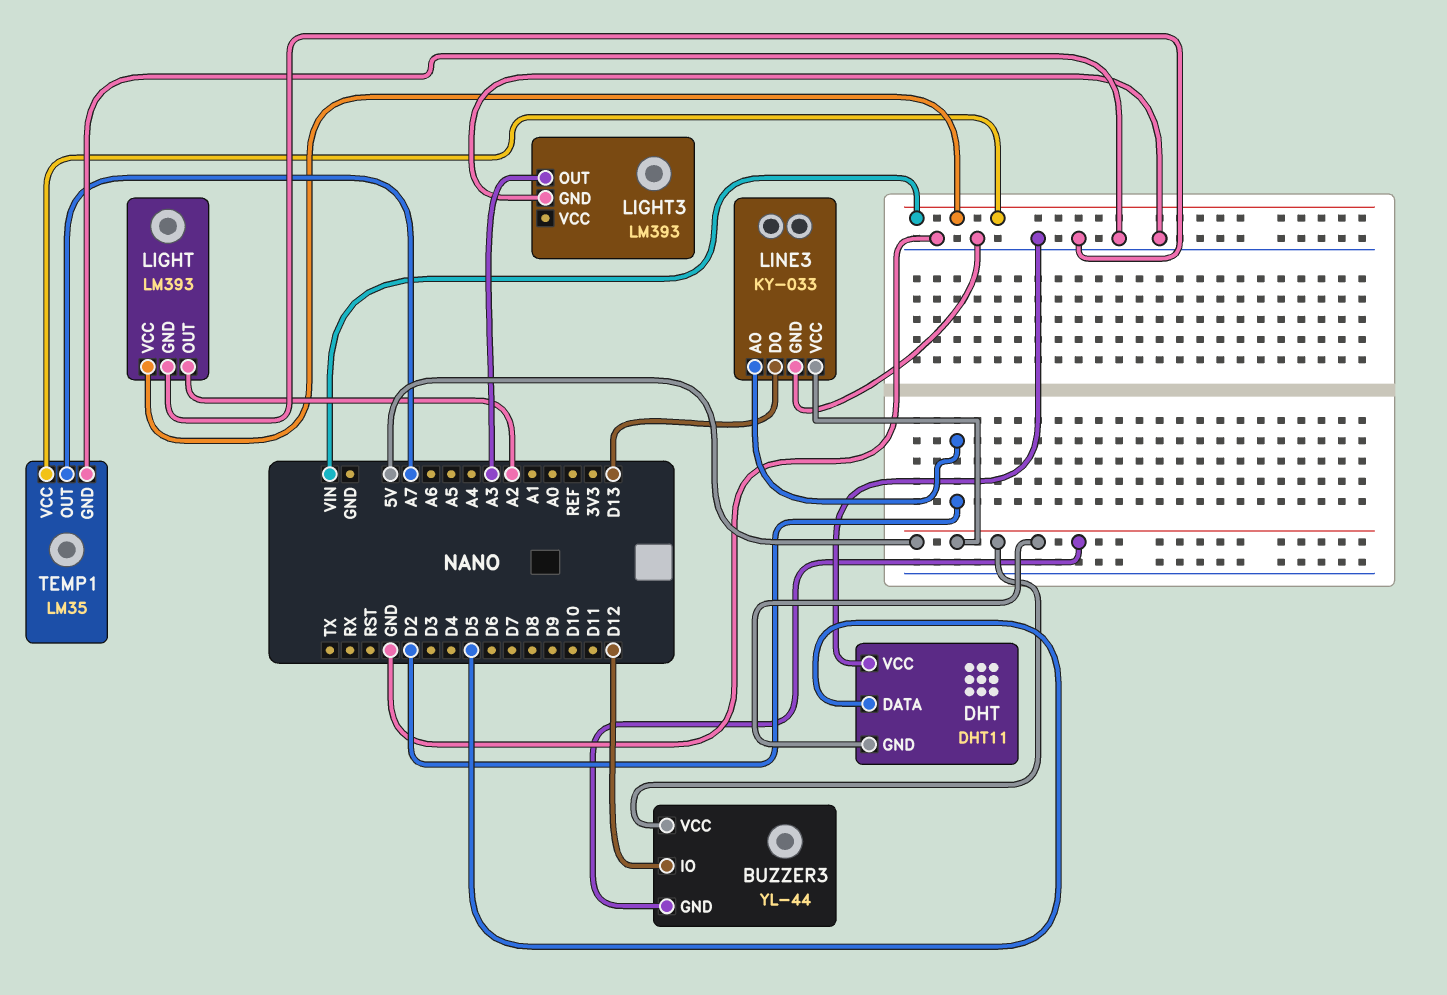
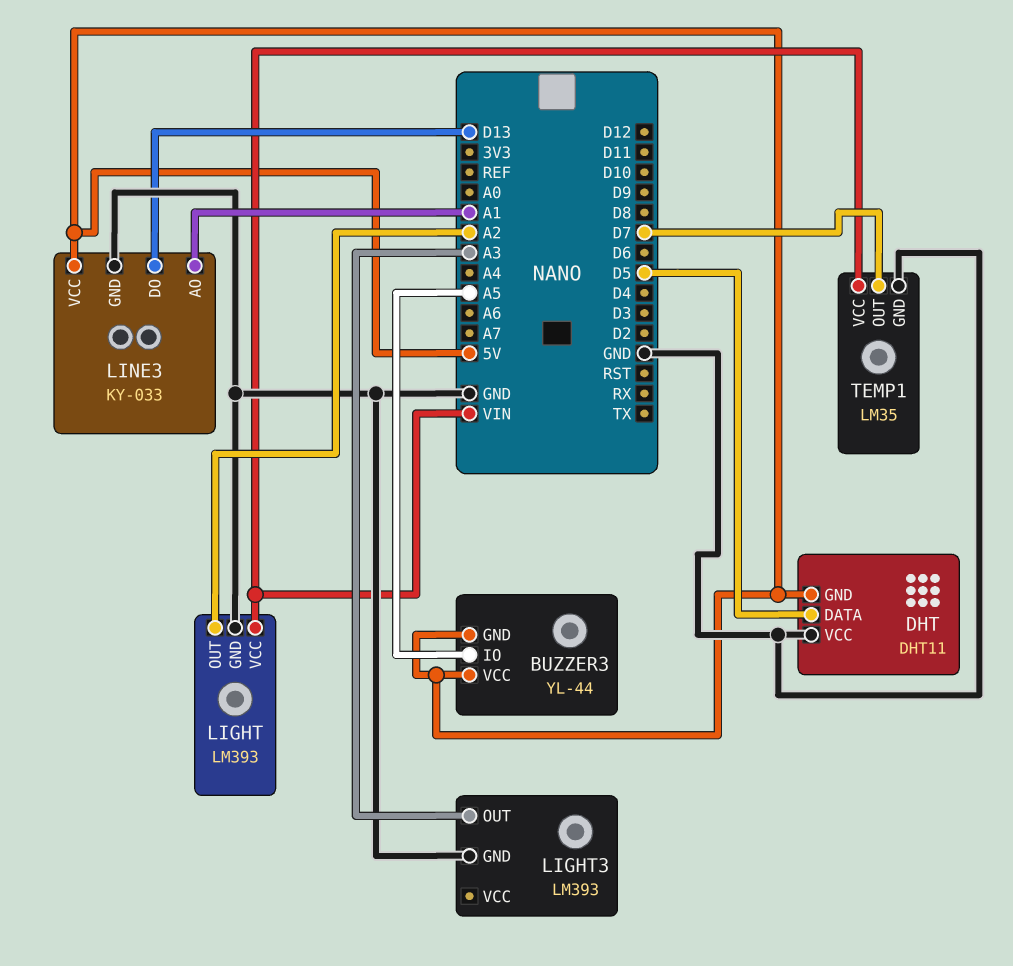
BUZZER3 pin IO: D12 -> A5
LINE3 pin AO: D2 -> A1
TEMP1 pin OUT: A7 -> D7

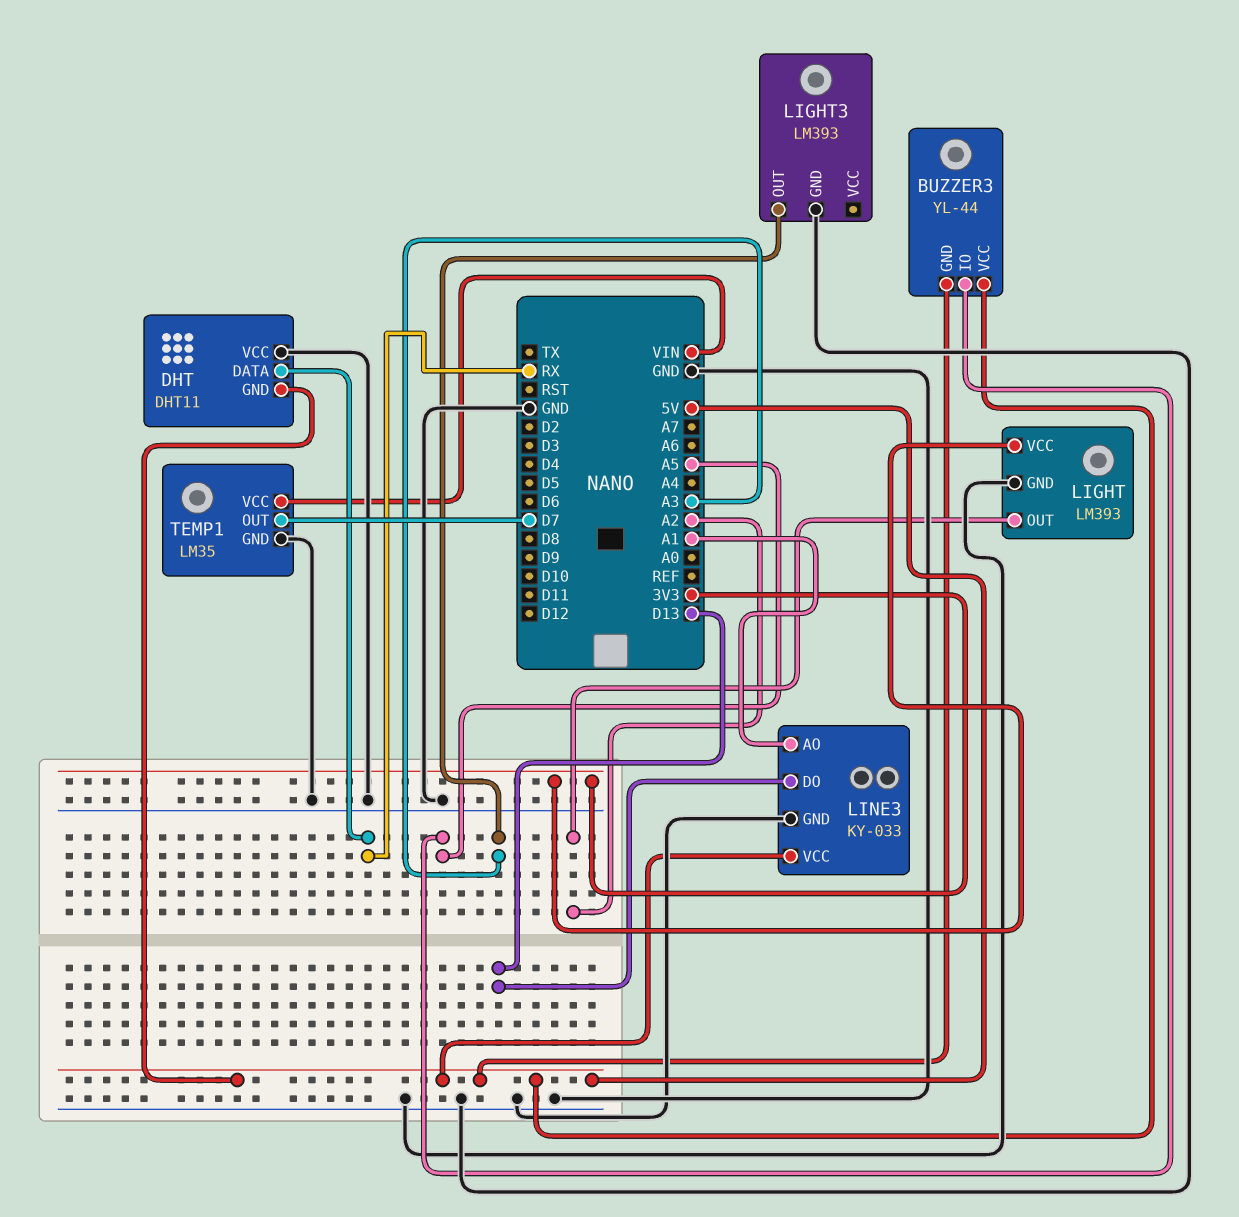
DHT pin DATA: D5 -> RX
LIGHT pin VCC: VIN -> 3V3

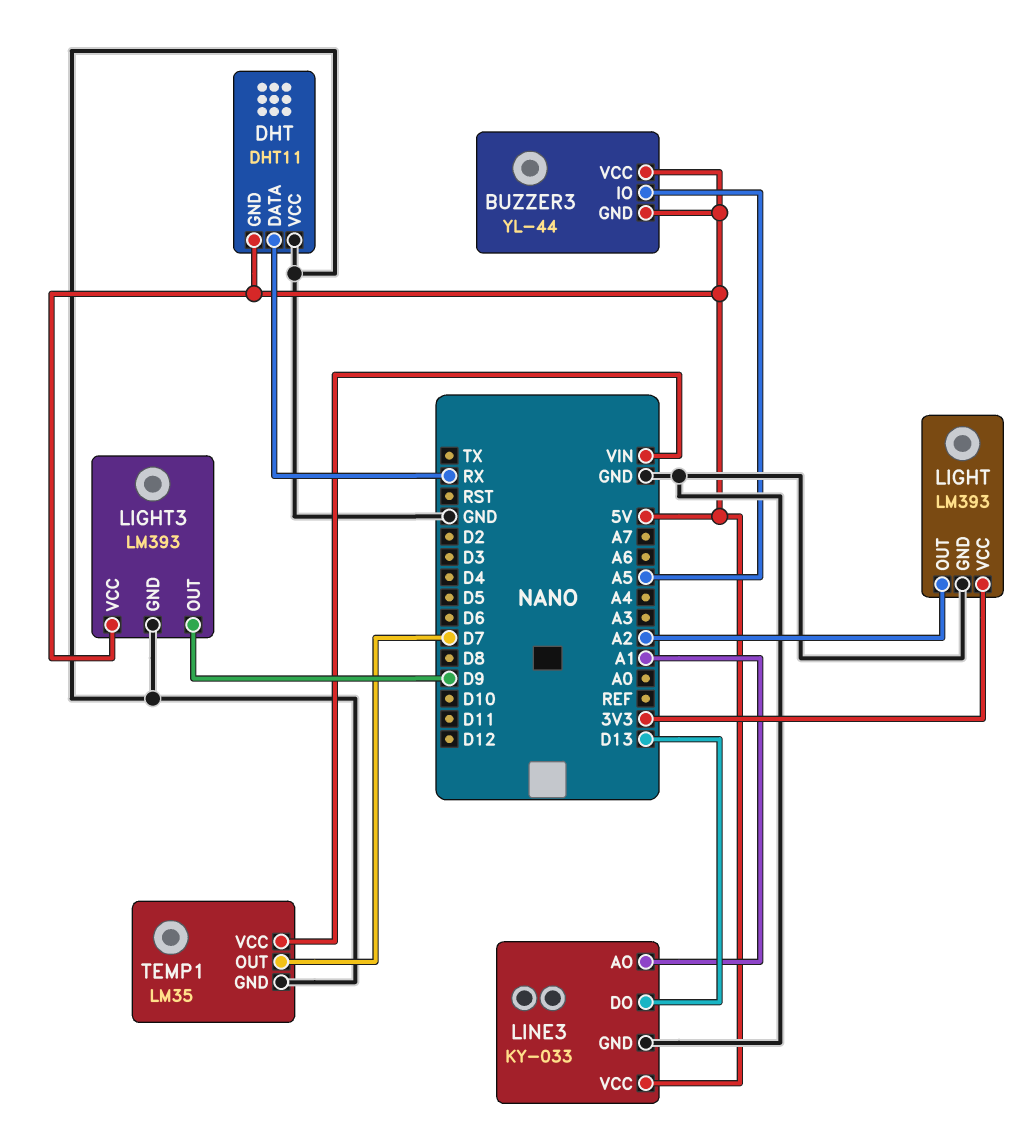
LIGHT3 pin OUT: A3 -> D9
LIGHT3 pin VCC: none -> 5V

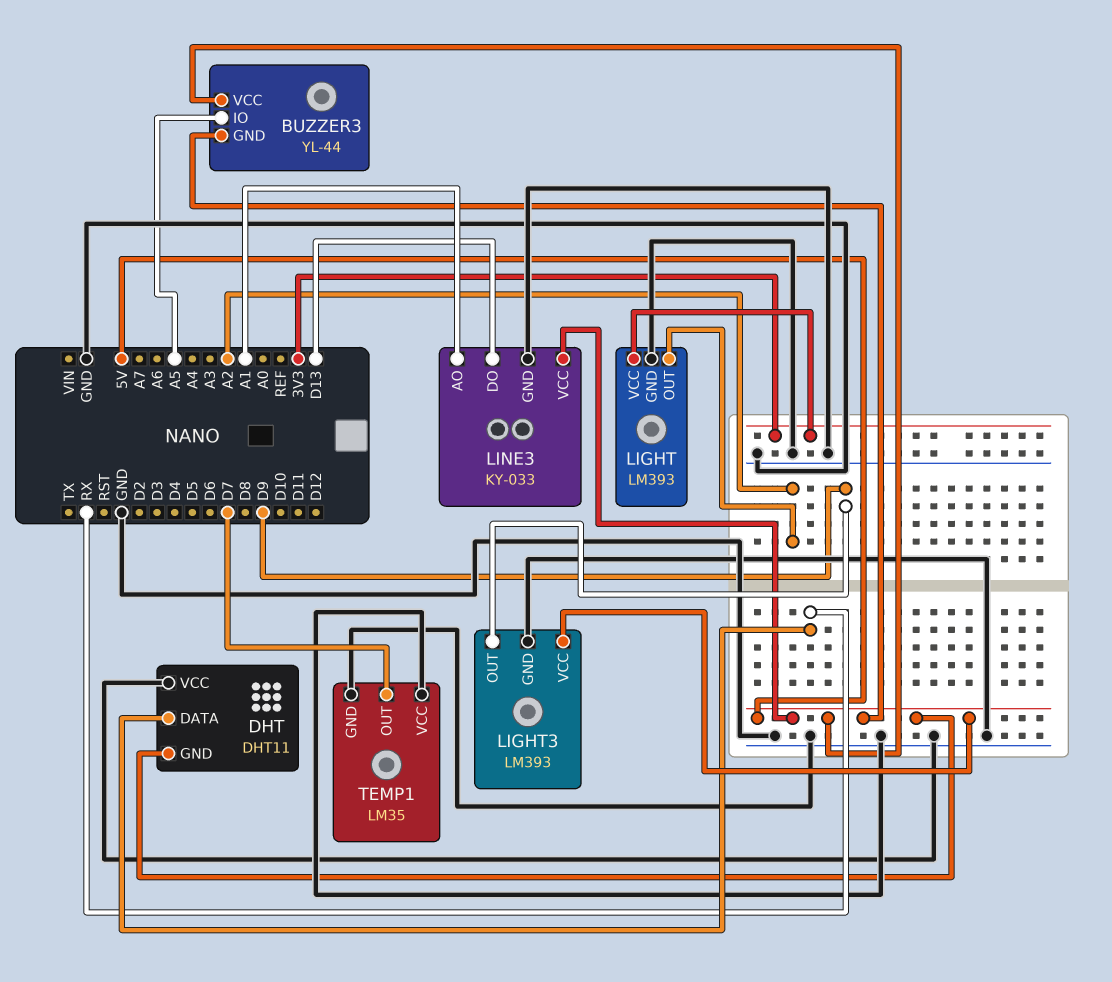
TEMP1 pin VCC: VIN -> GND

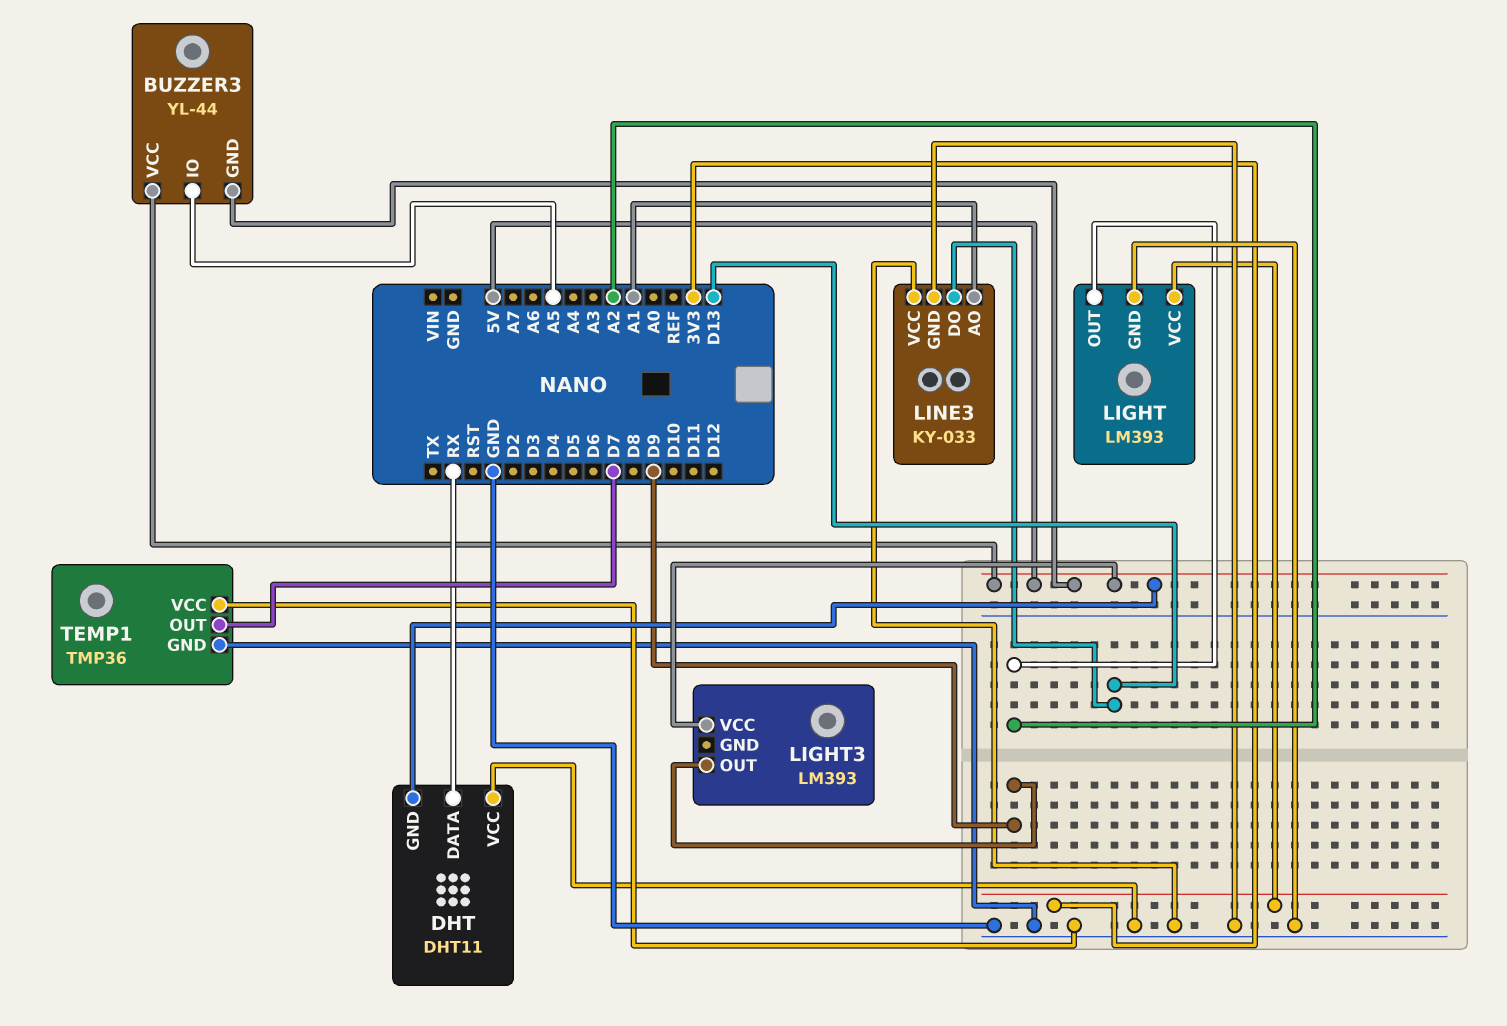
LIGHT3 pin GND: GND -> none
LINE3 pin VCC: 5V -> GND
TEMP1: LM35 -> TMP36

